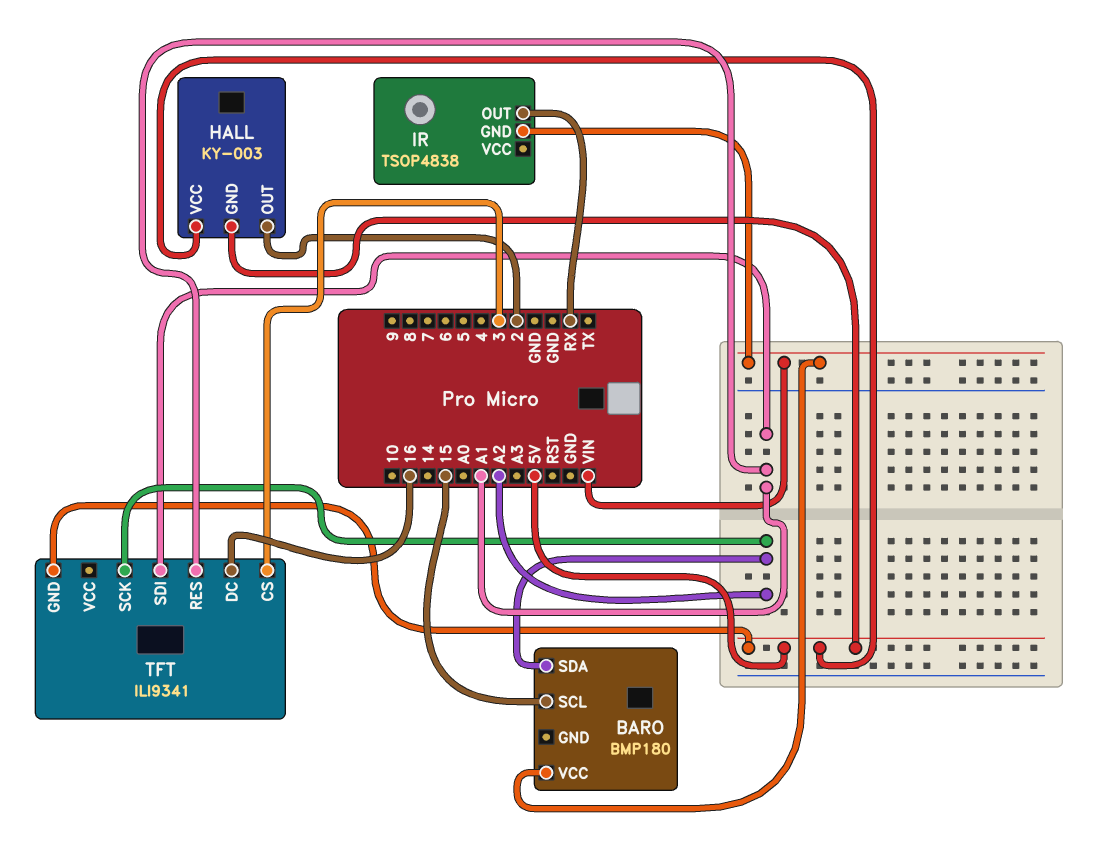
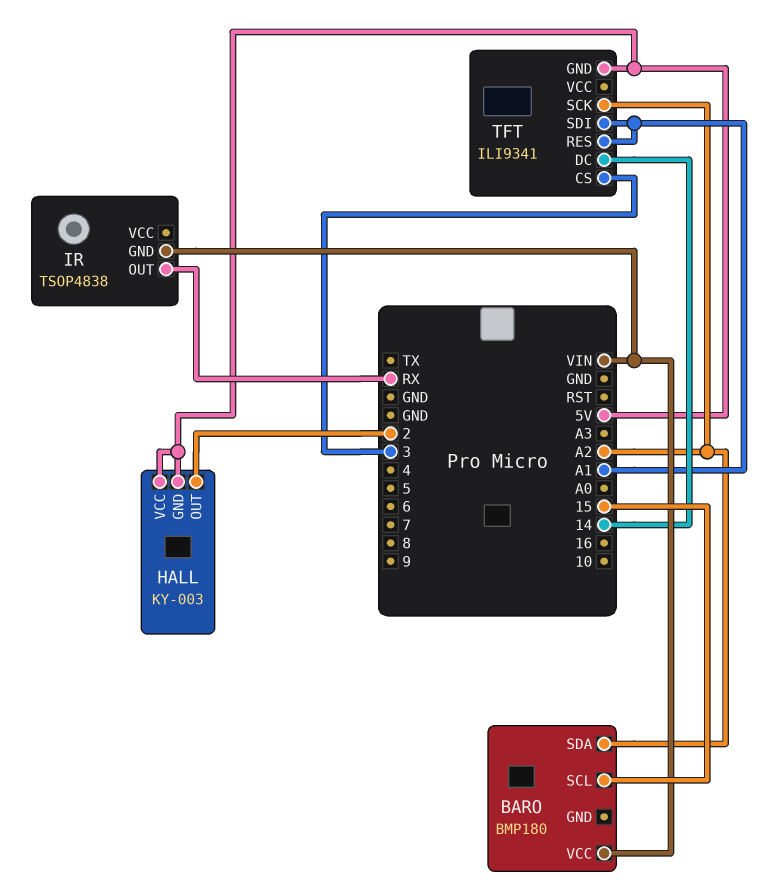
TFT pin DC: 16 -> 14

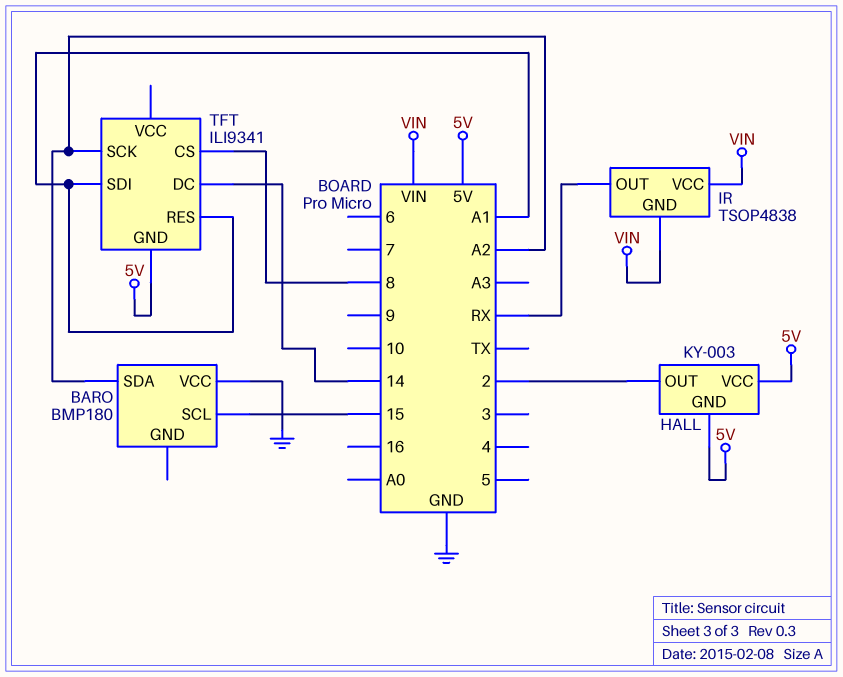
BARO pin VCC: VIN -> GND
IR pin VCC: none -> VIN
TFT pin CS: 3 -> 8

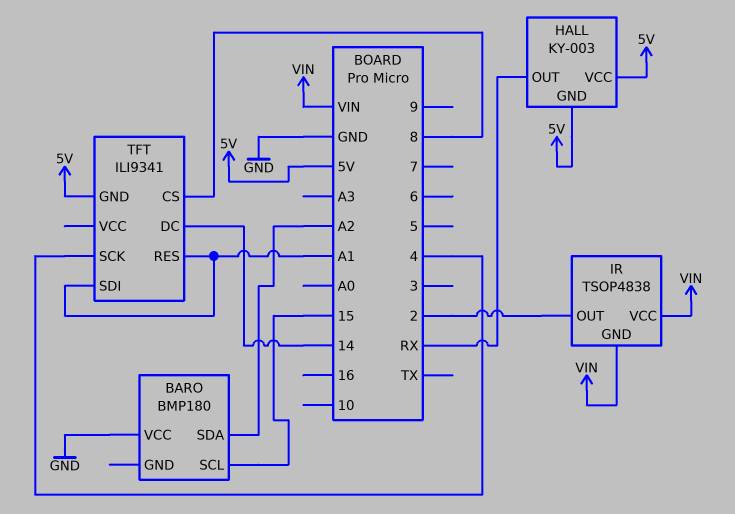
HALL pin OUT: 2 -> RX
IR pin OUT: RX -> 2
TFT pin SCK: A2 -> 4

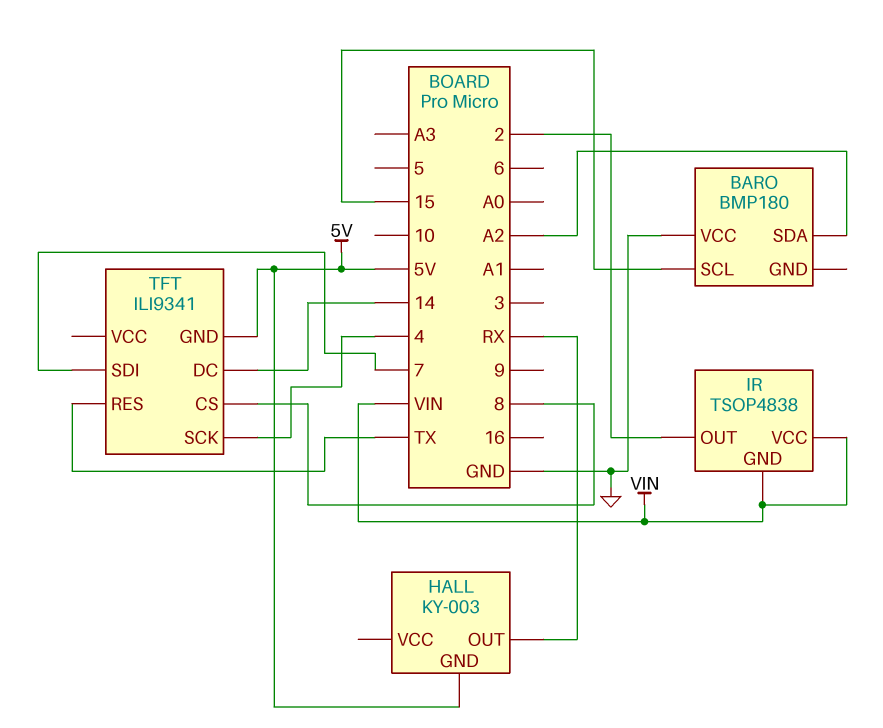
HALL pin VCC: 5V -> none
TFT pin RES: A1 -> TX
TFT pin SDI: A1 -> 7

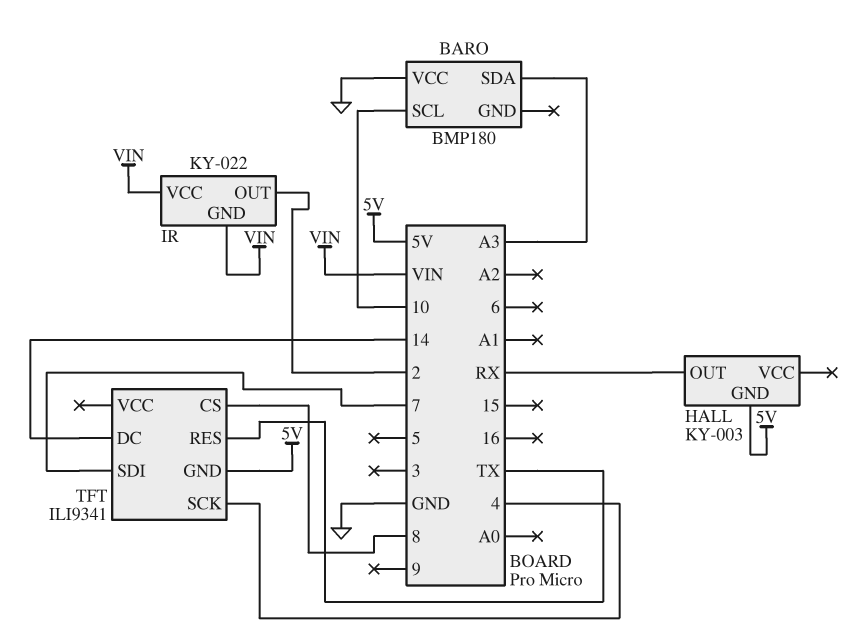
BARO pin SCL: 15 -> 10
BARO pin SDA: A2 -> A3
IR: TSOP4838 -> KY-022

